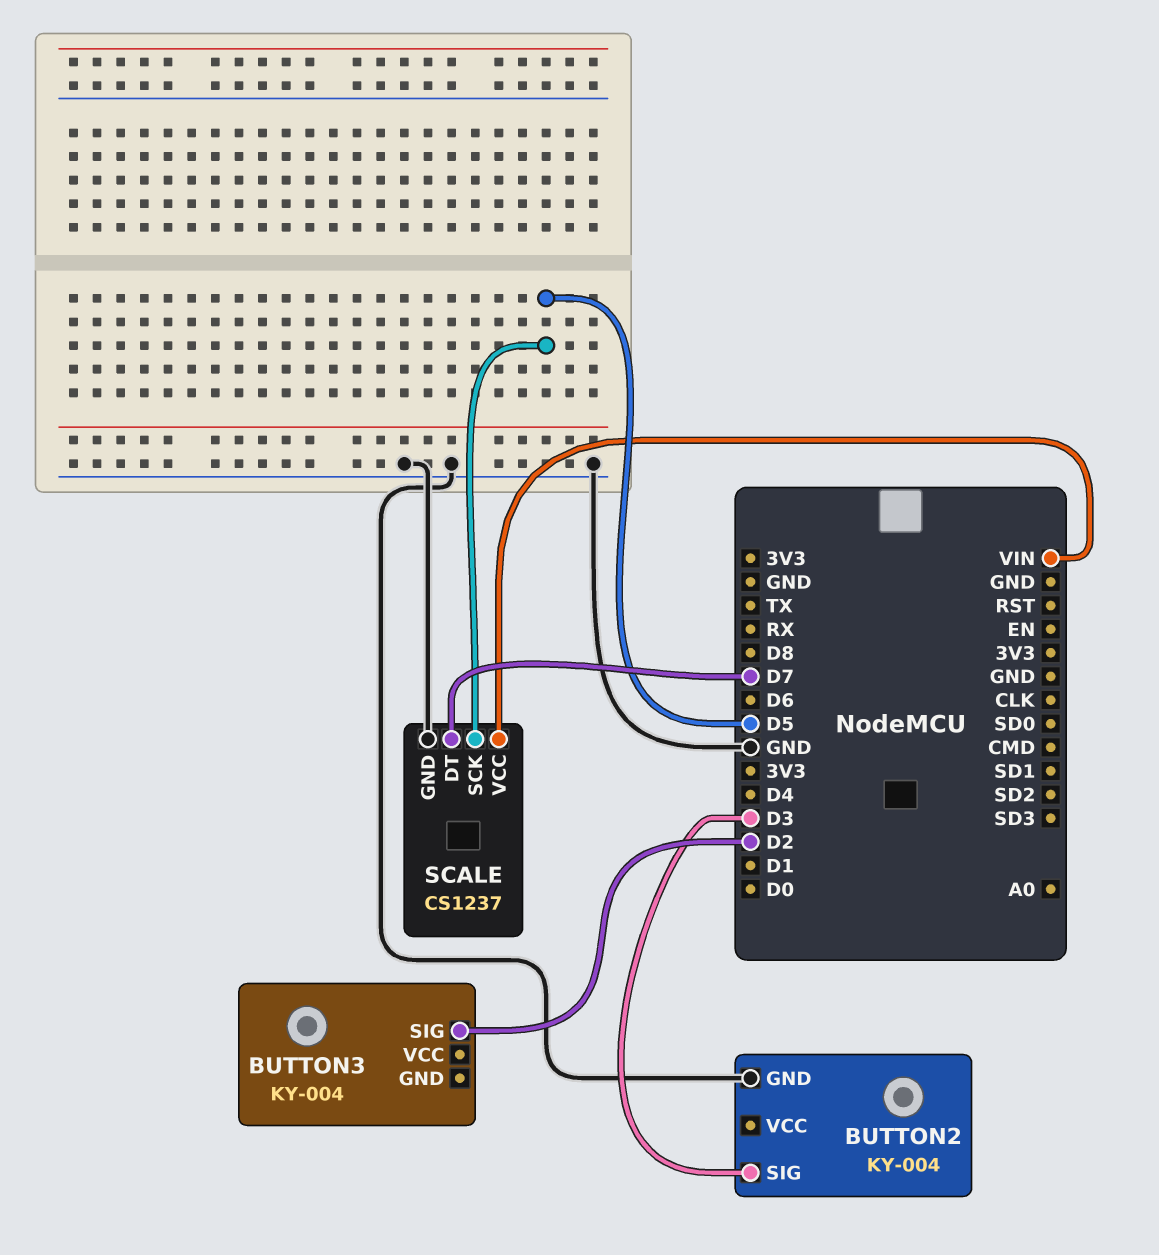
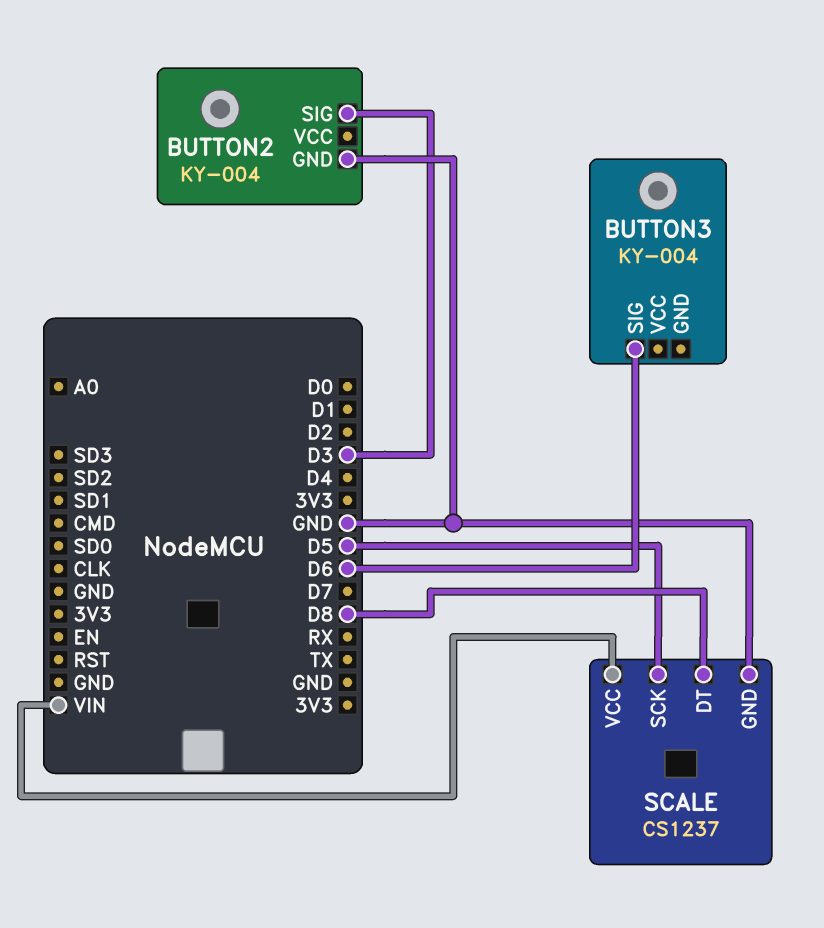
BUTTON3 pin SIG: D2 -> D6
SCALE pin DT: D7 -> D8

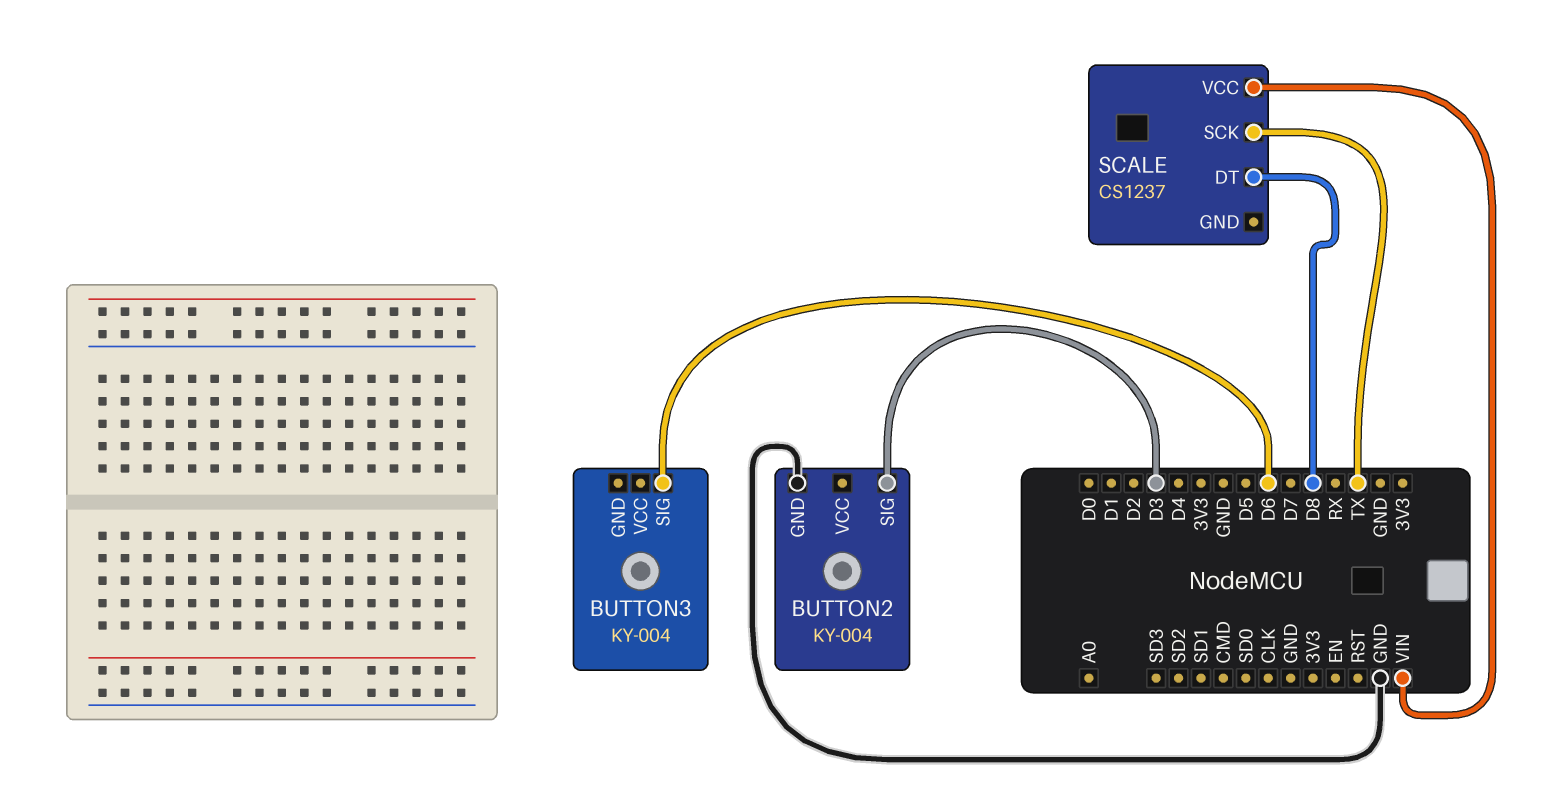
SCALE pin GND: GND -> none
SCALE pin SCK: D5 -> TX

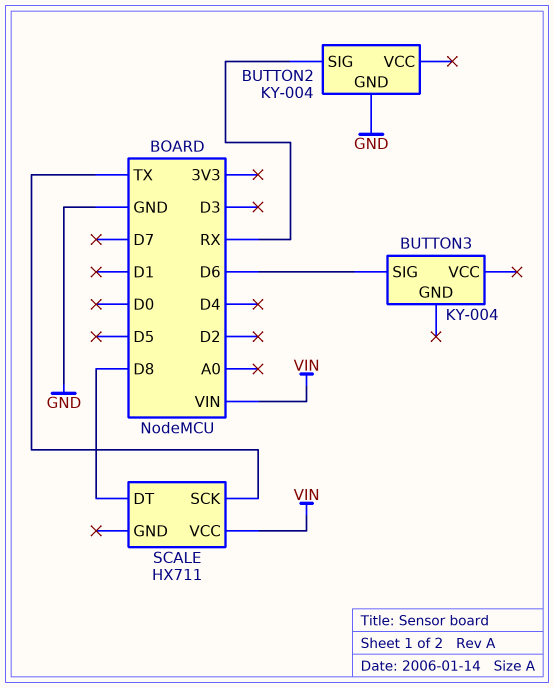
BUTTON2 pin SIG: D3 -> RX
SCALE: CS1237 -> HX711

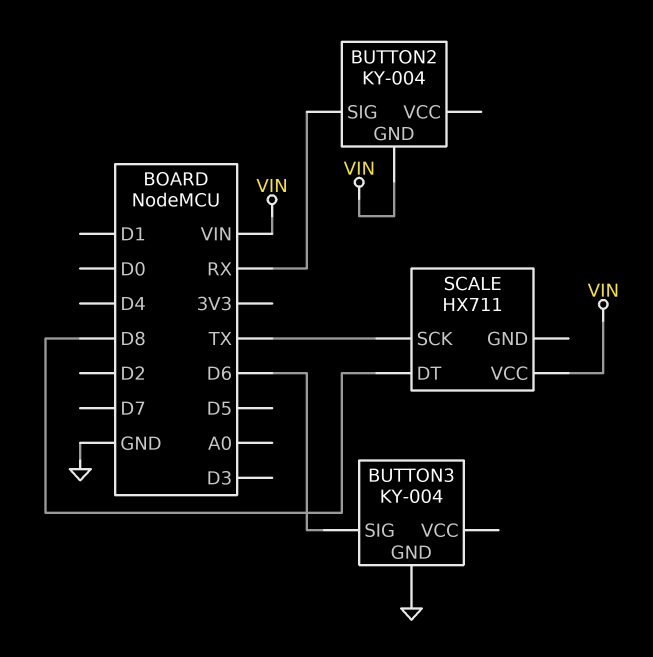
BUTTON2 pin GND: GND -> VIN
BUTTON3 pin GND: none -> GND

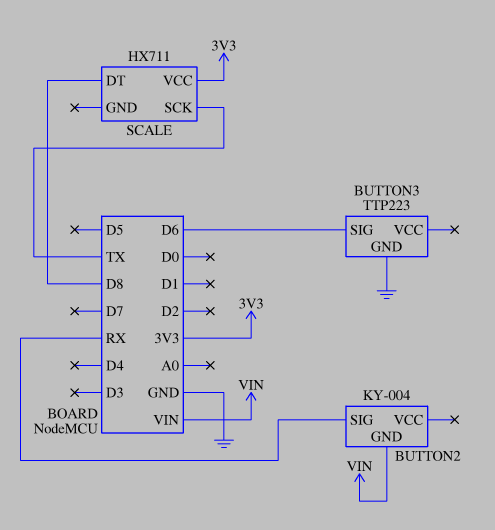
BUTTON3: KY-004 -> TTP223
SCALE pin VCC: VIN -> 3V3

